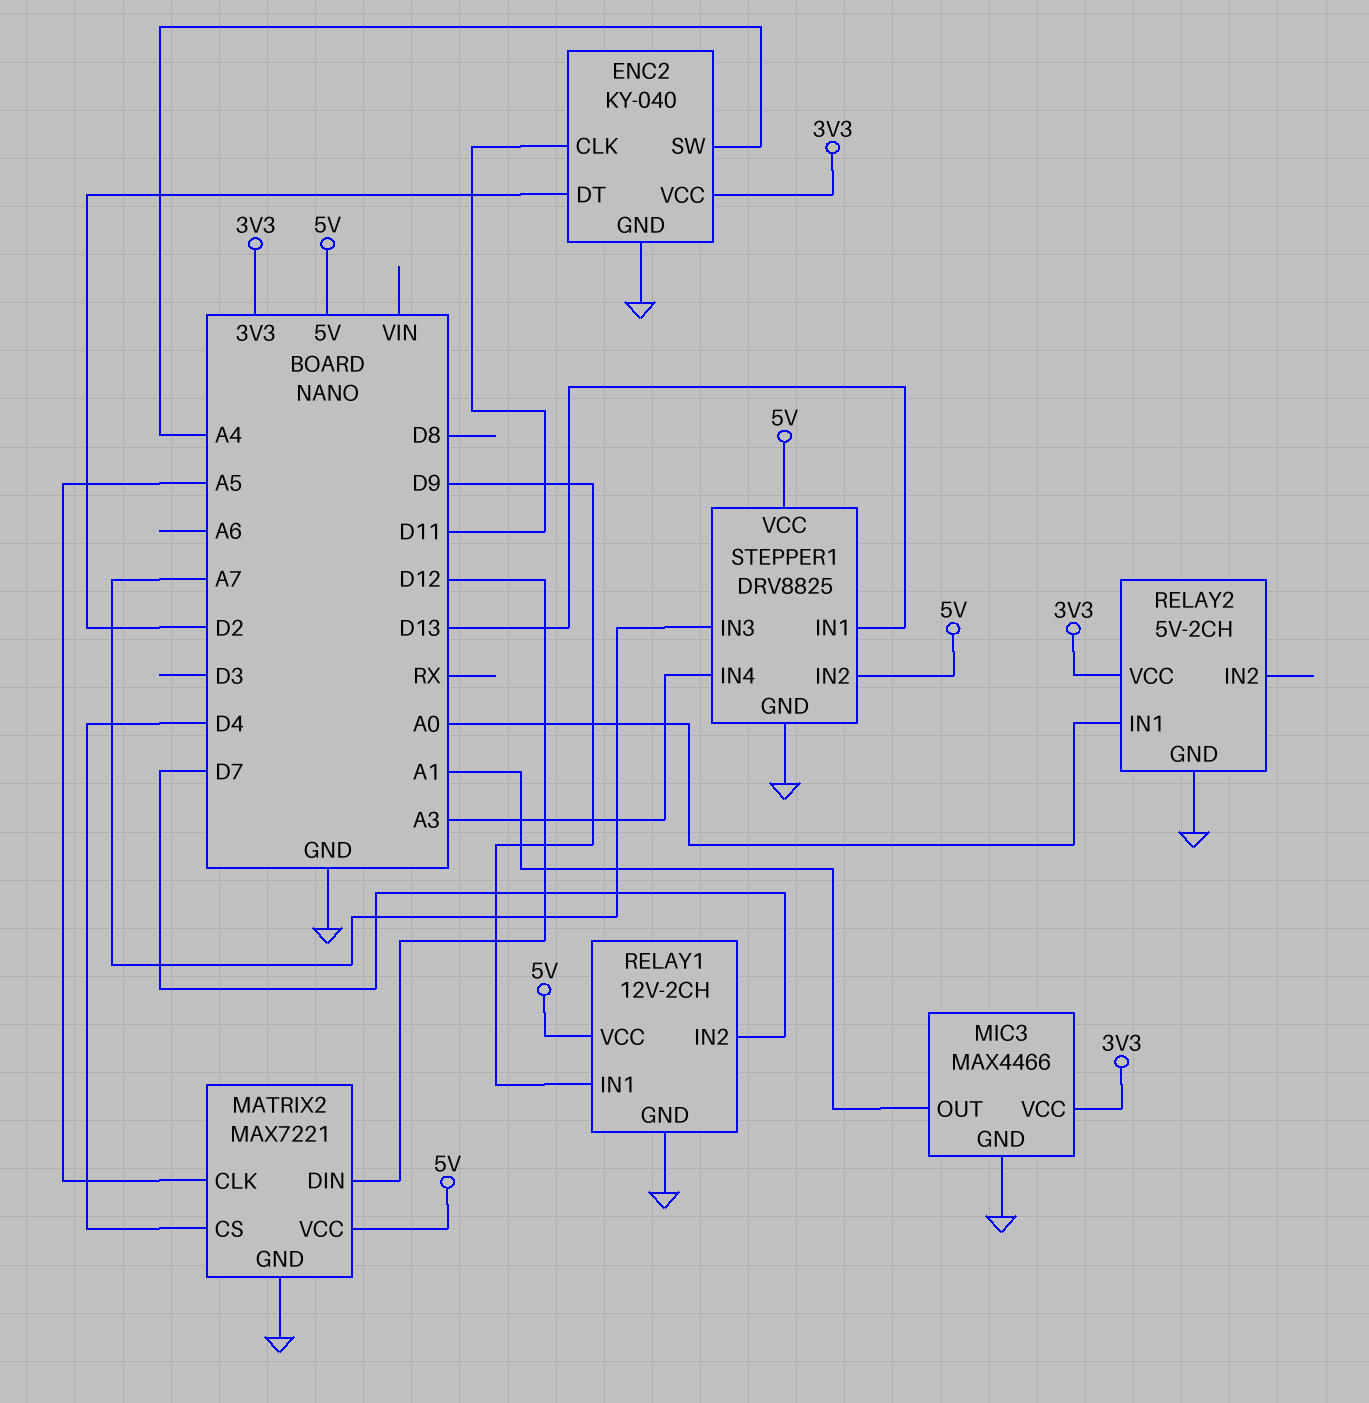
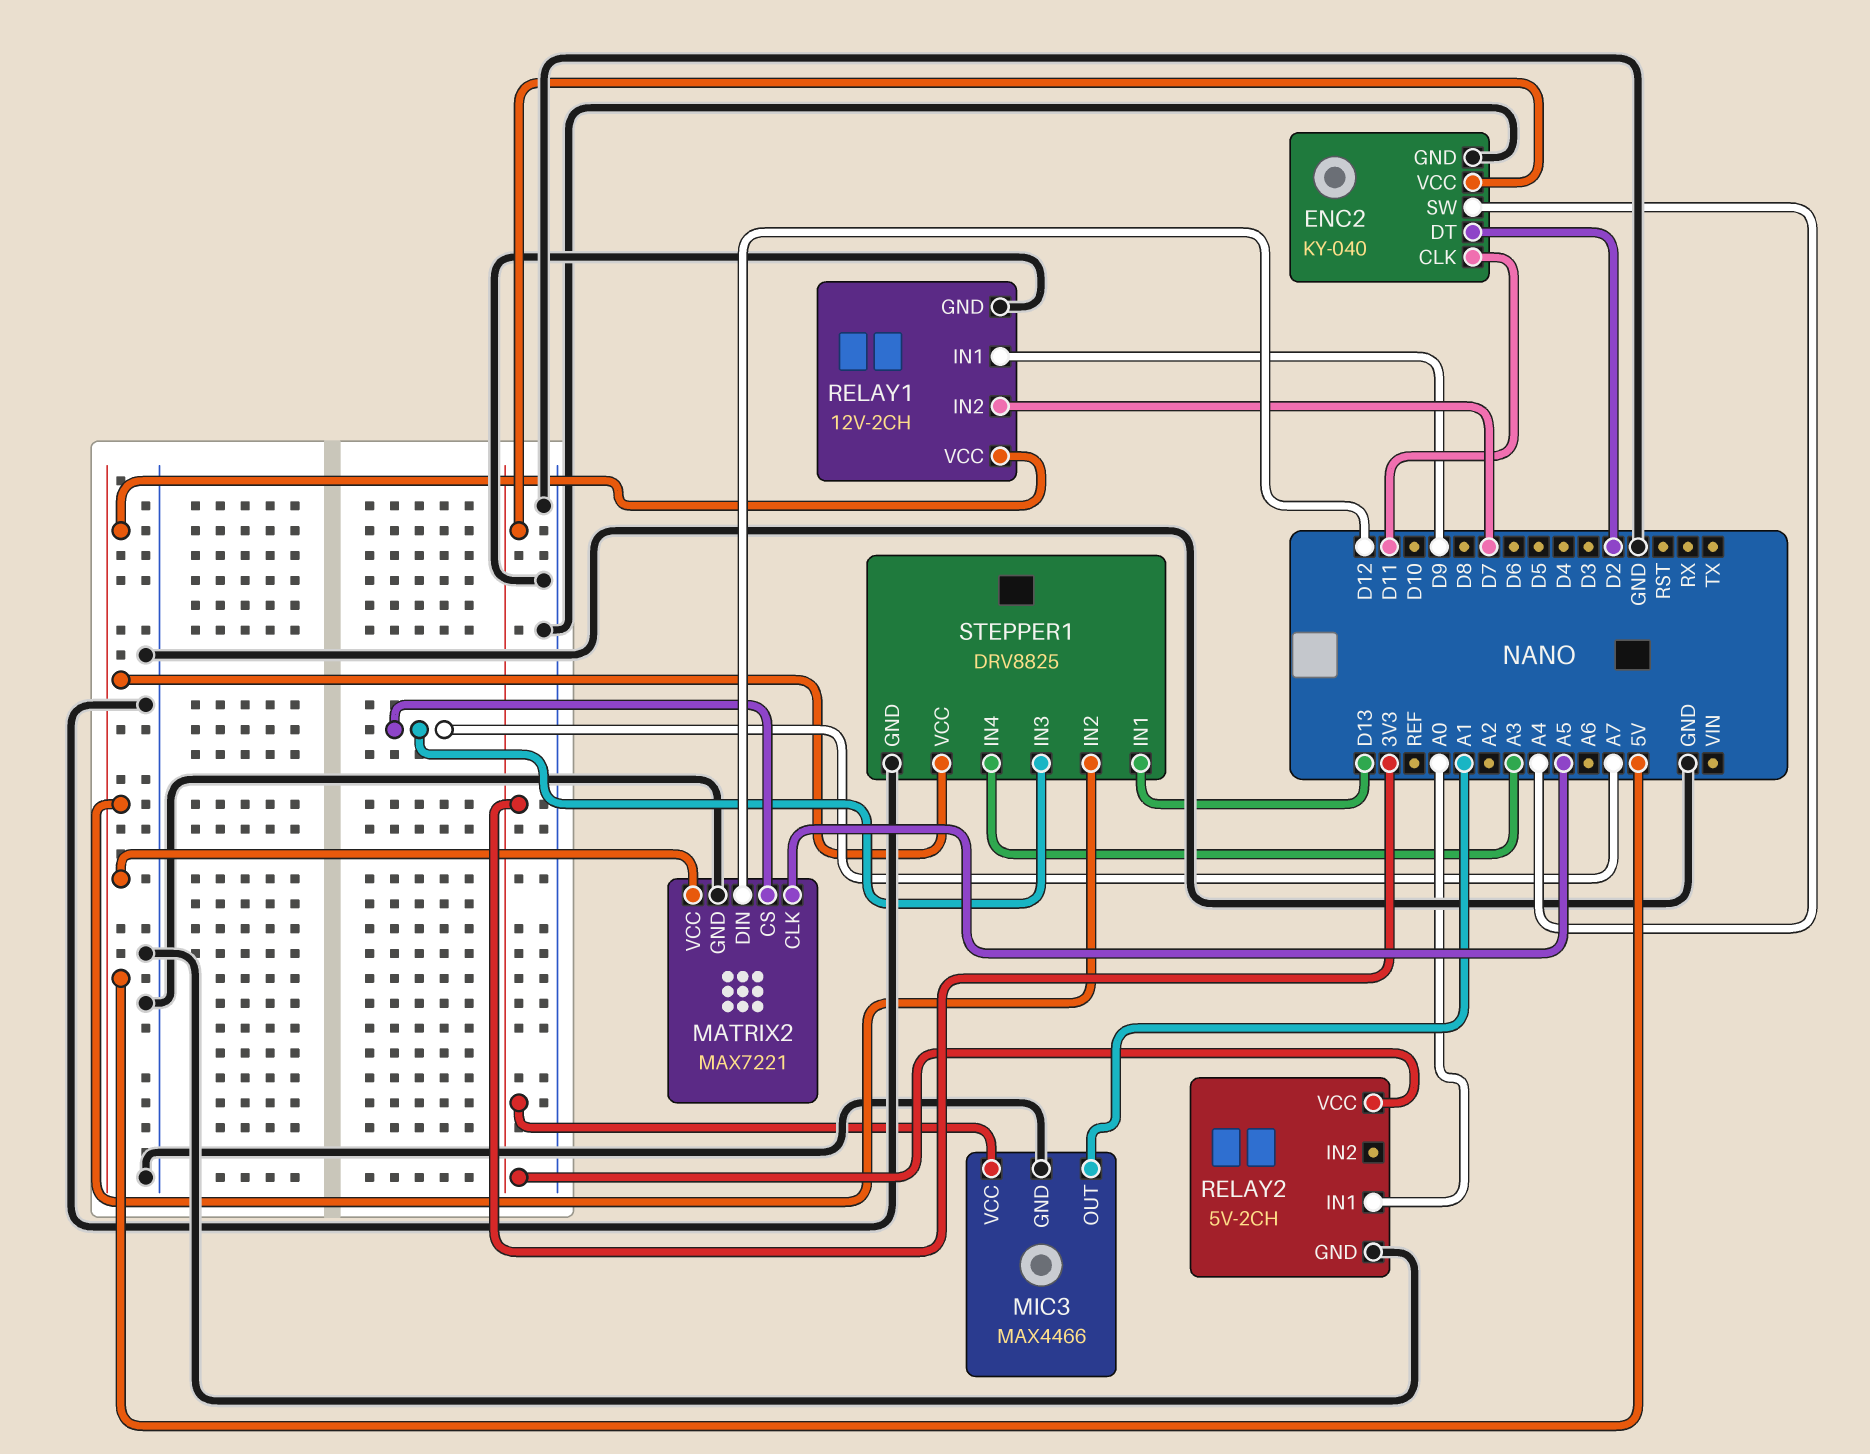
MATRIX2 pin CS: D4 -> A7

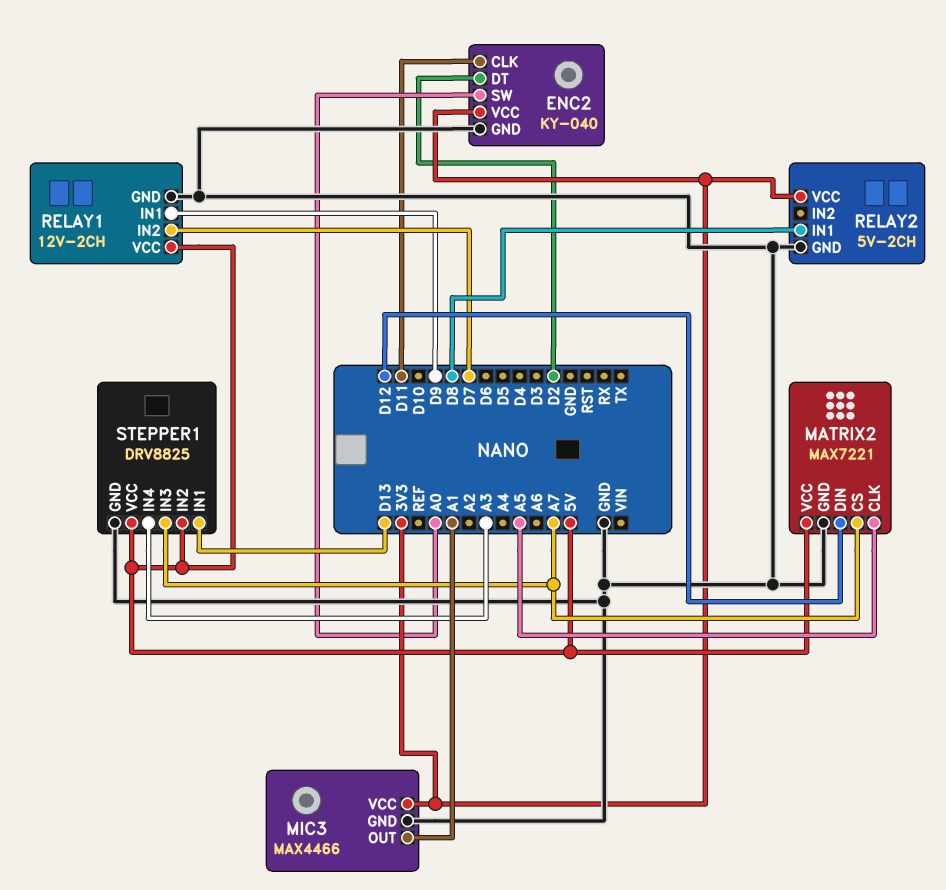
ENC2 pin SW: A4 -> A0
RELAY2 pin IN1: A0 -> D8

